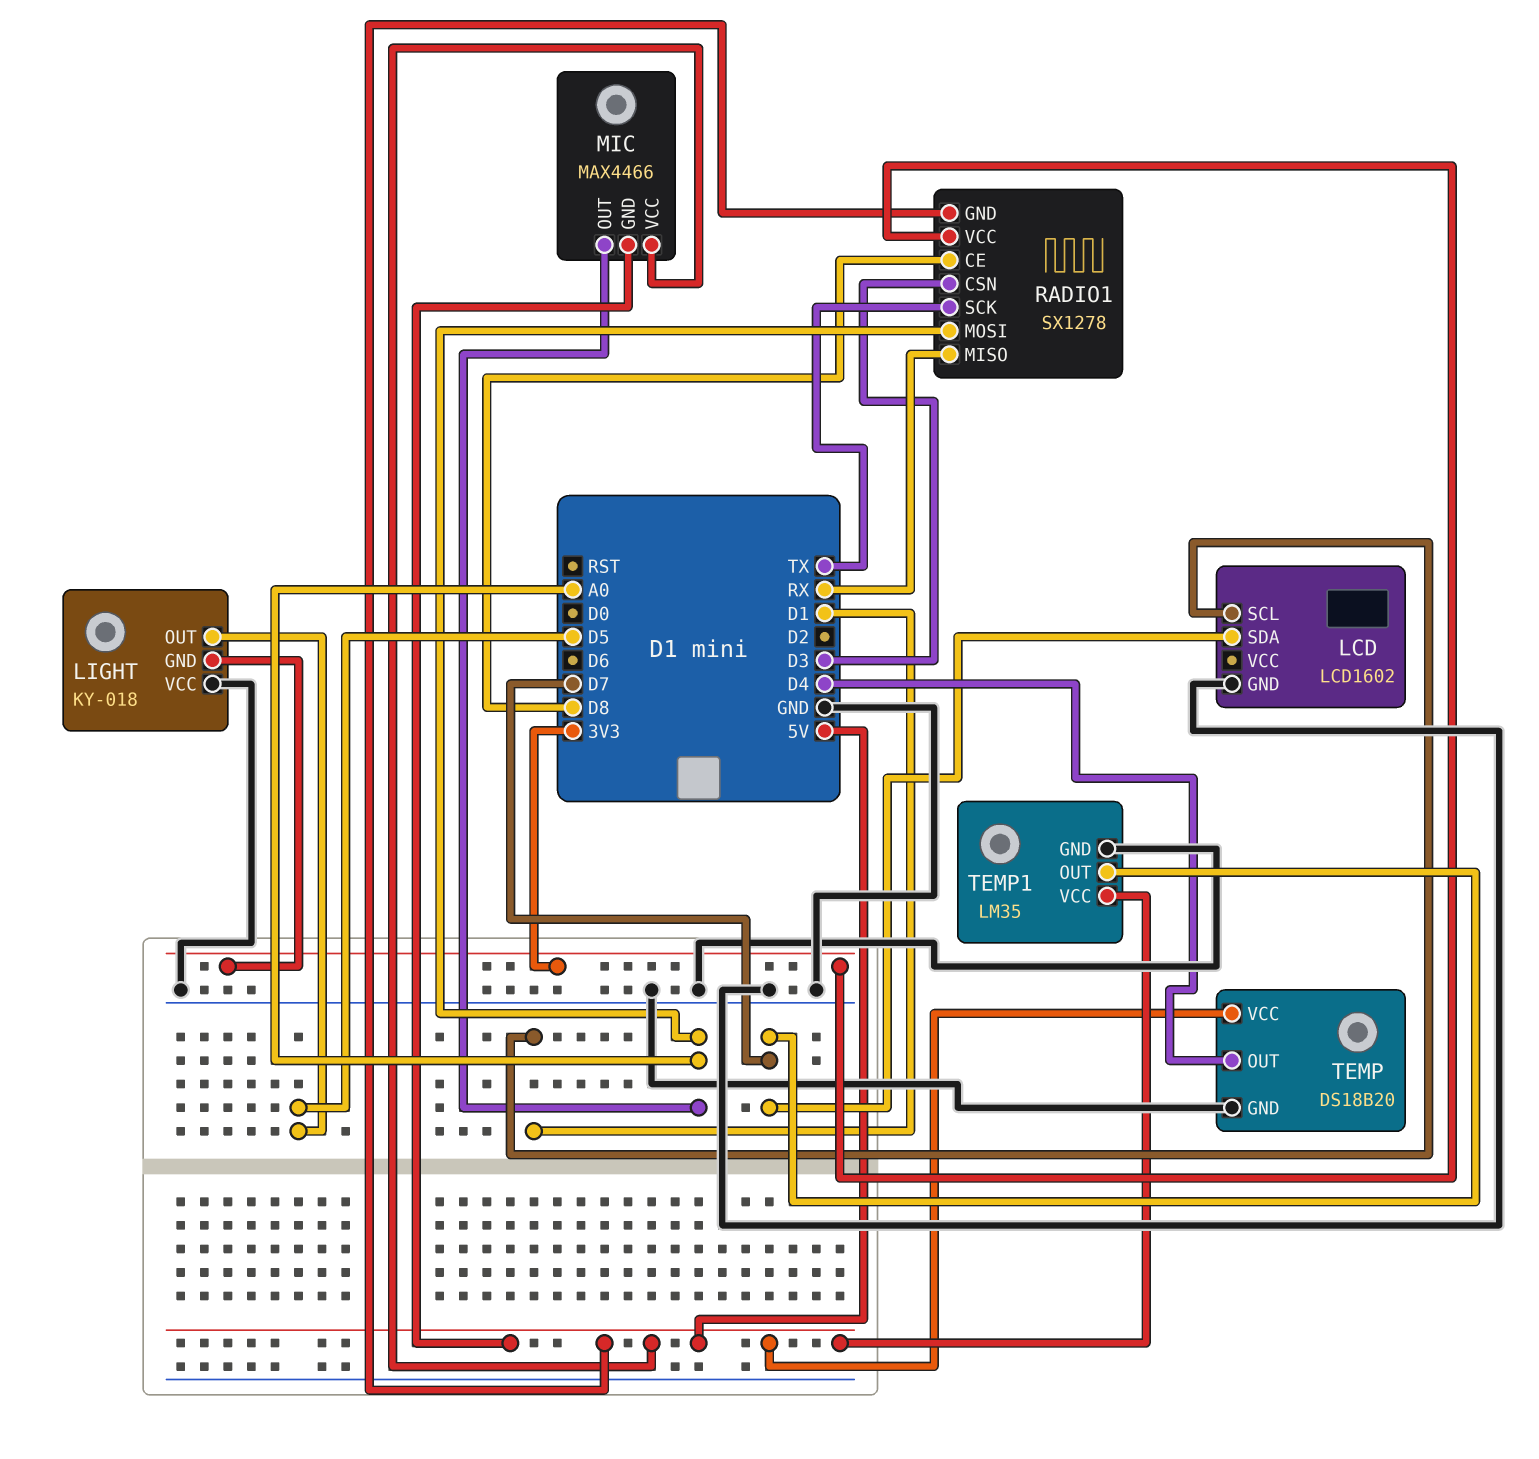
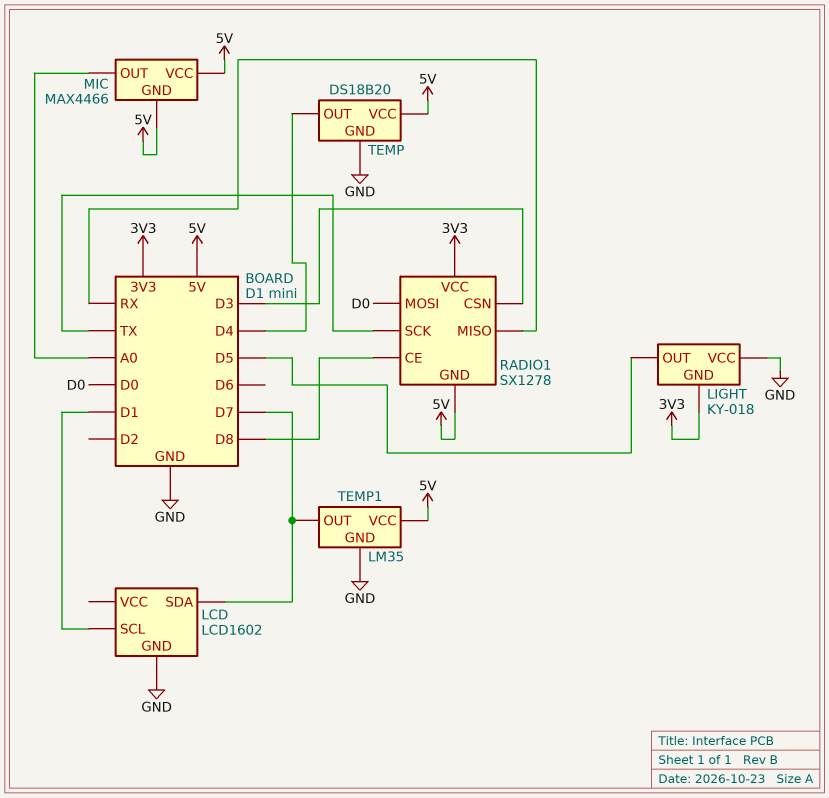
RADIO1 pin MOSI: A0 -> D0

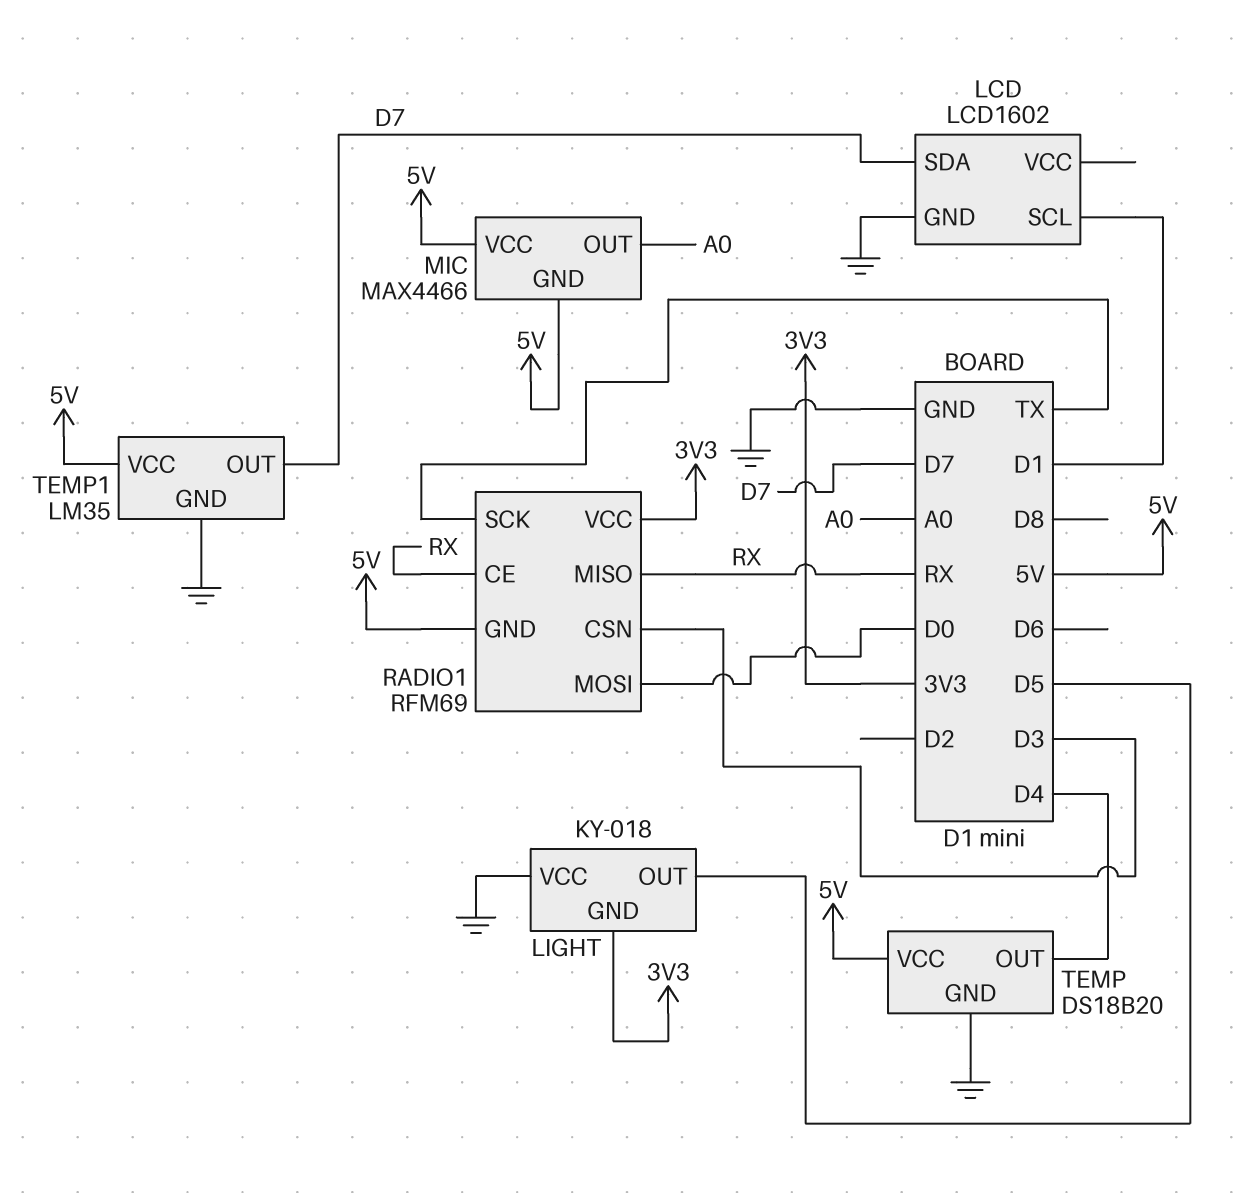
RADIO1: SX1278 -> RFM69
RADIO1 pin CE: D8 -> RX

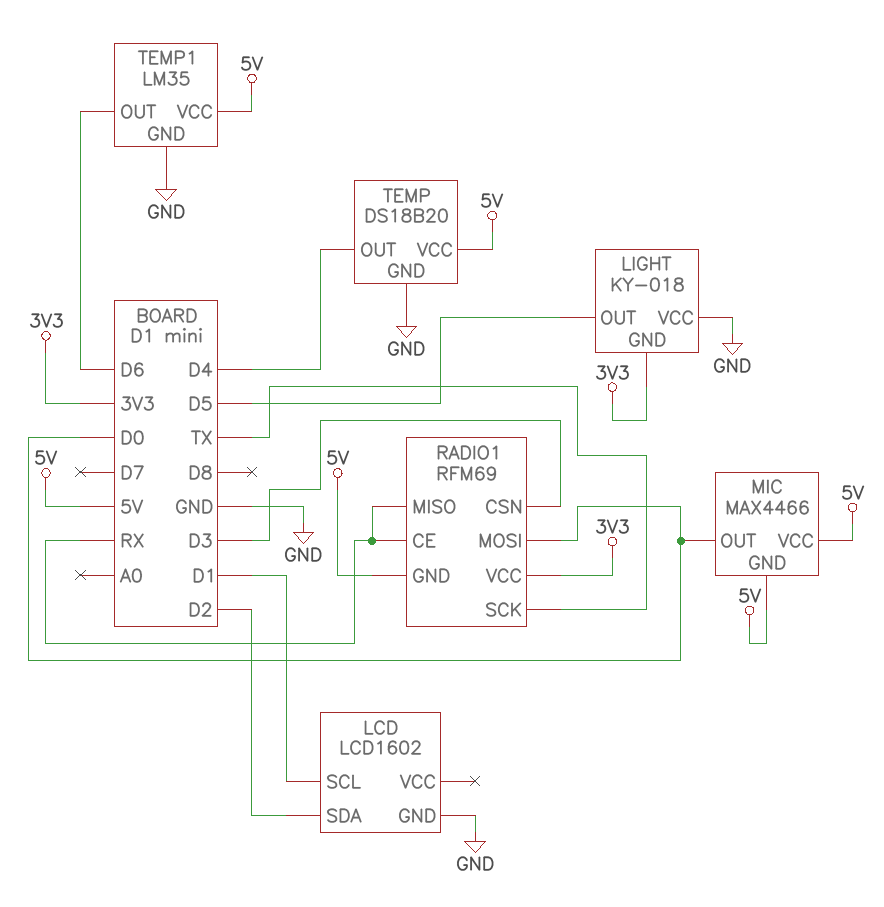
LCD pin SDA: D7 -> D2
MIC pin OUT: A0 -> D0
TEMP1 pin OUT: D7 -> D6

